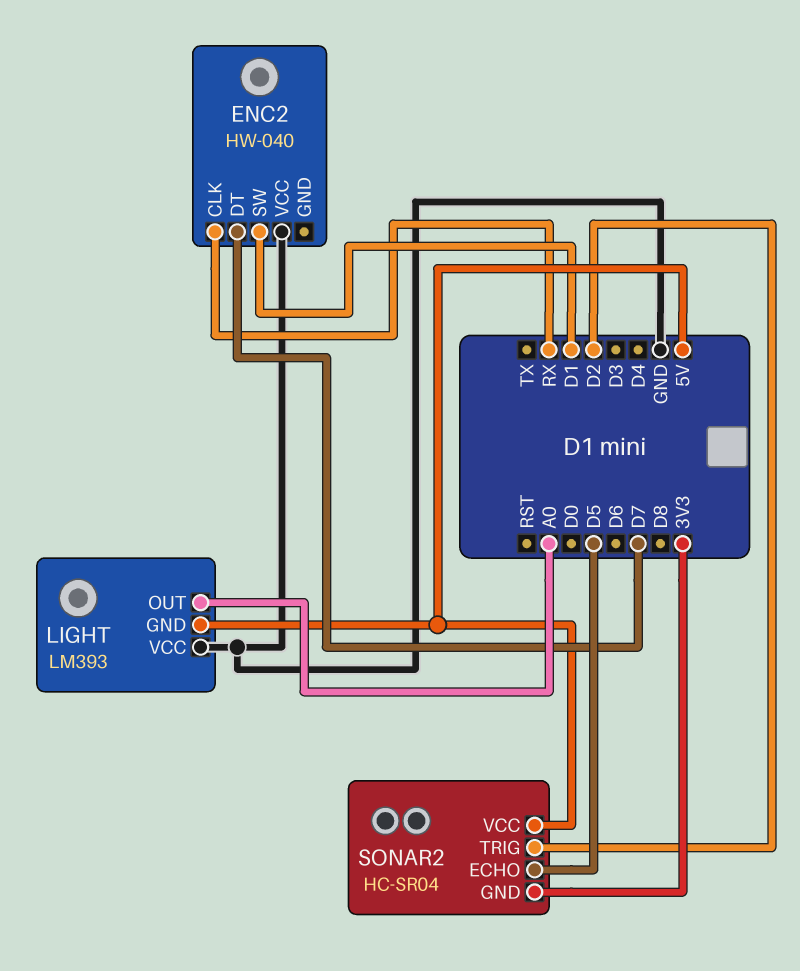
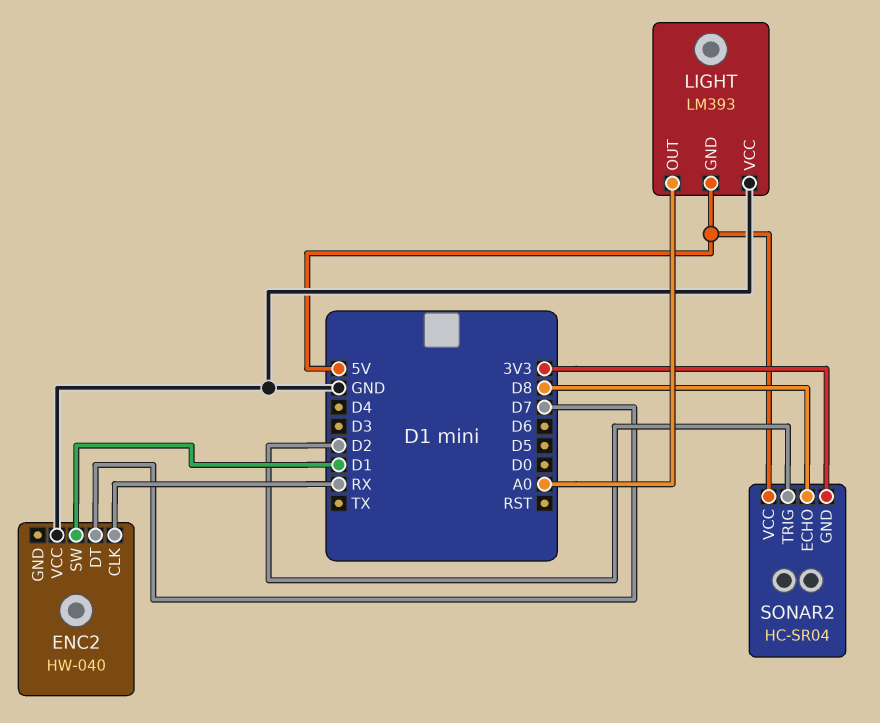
SONAR2 pin ECHO: D5 -> D8

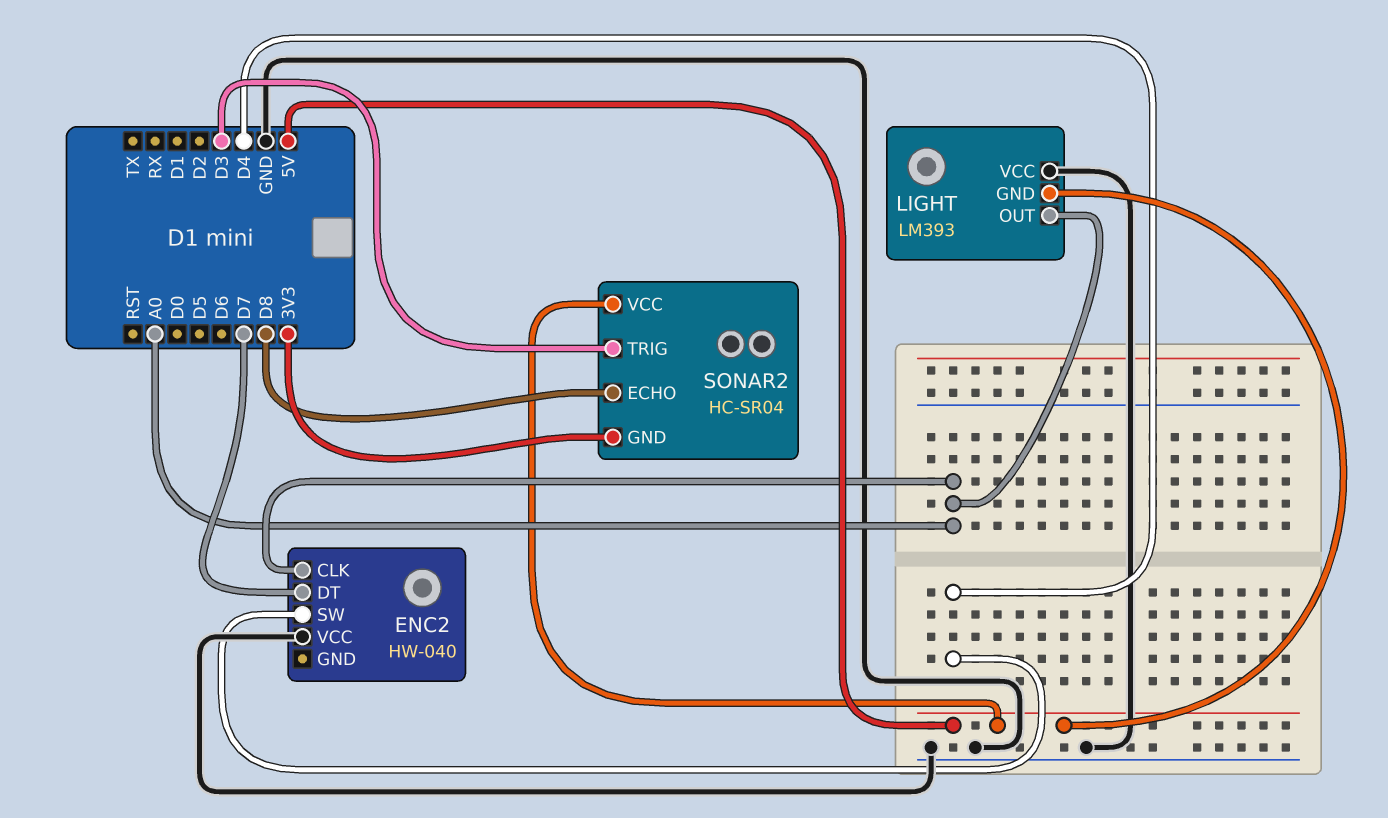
ENC2 pin CLK: RX -> A0
ENC2 pin SW: D1 -> D4
SONAR2 pin TRIG: D2 -> D3

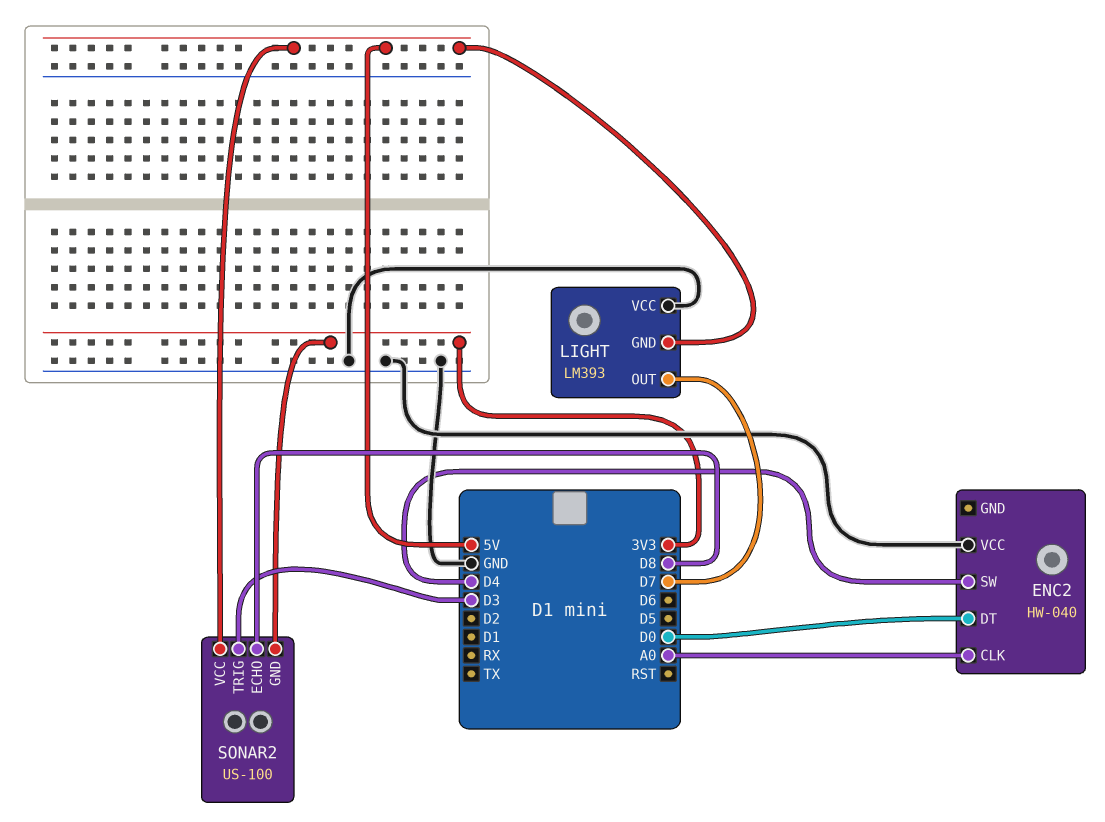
ENC2 pin DT: D7 -> D0
LIGHT pin OUT: A0 -> D7
SONAR2: HC-SR04 -> US-100

